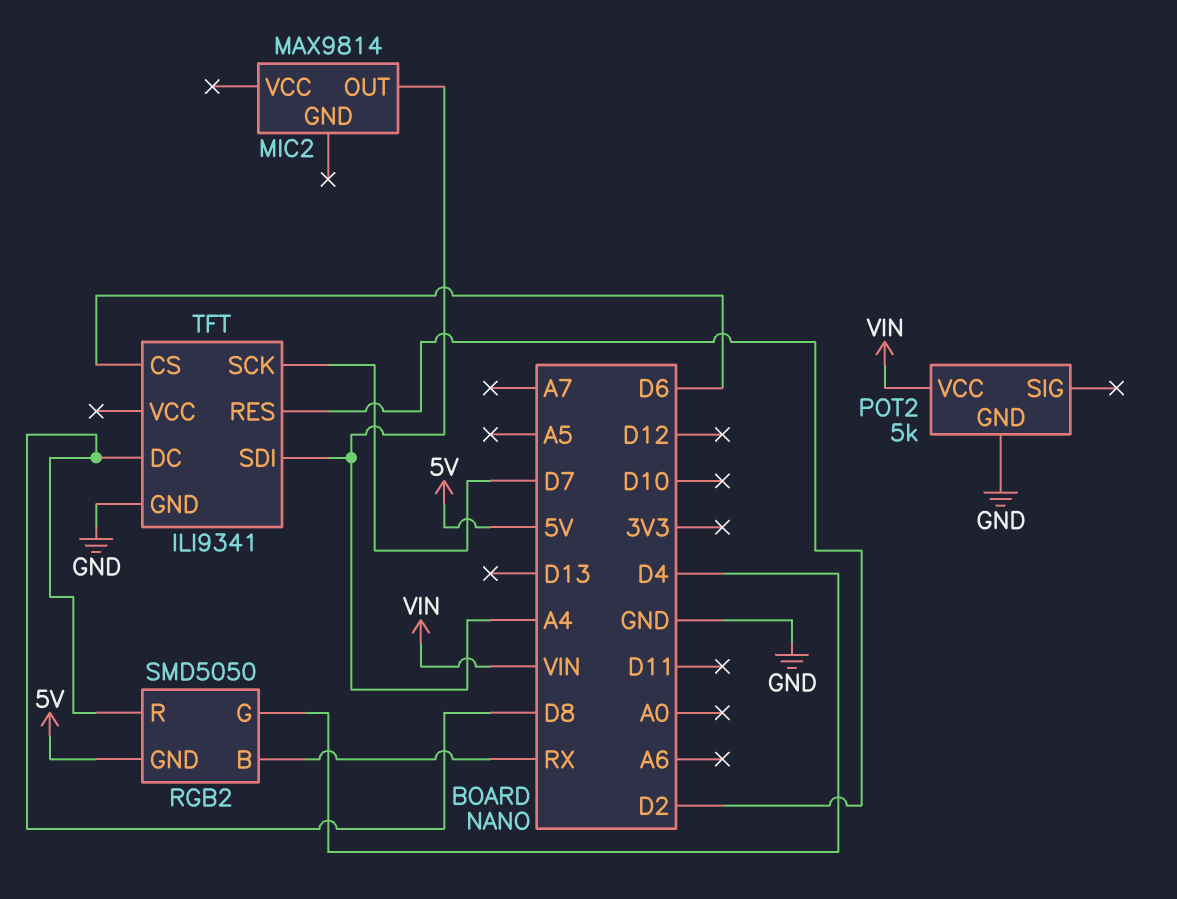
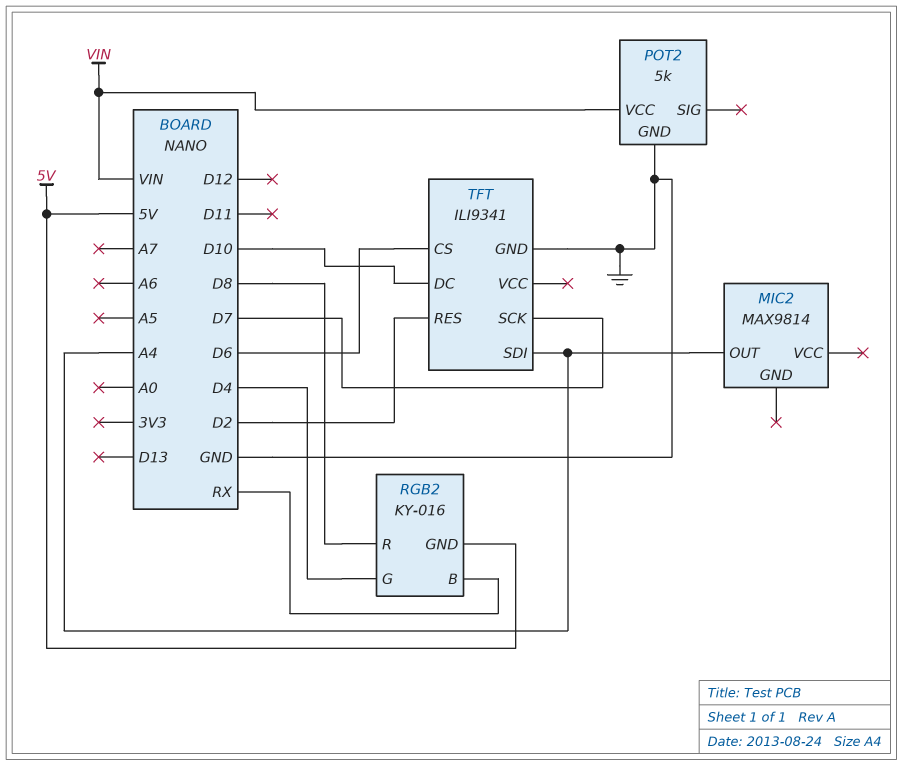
RGB2: SMD5050 -> KY-016
TFT pin DC: D8 -> D10

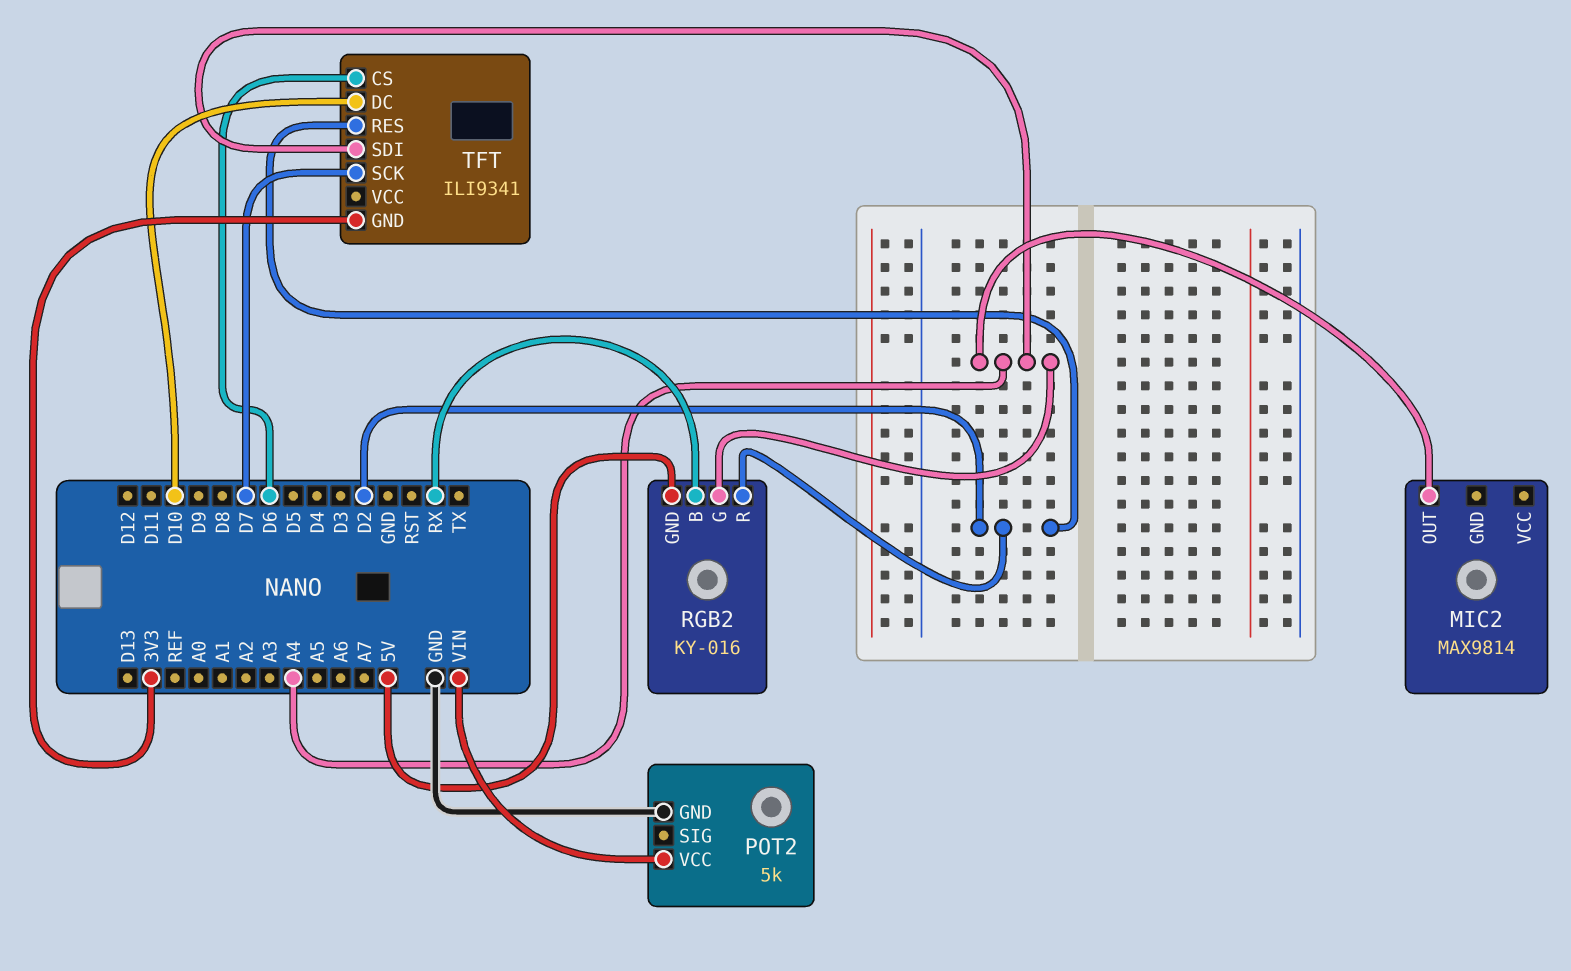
RGB2 pin G: D4 -> A4
RGB2 pin R: D8 -> D2
TFT pin GND: GND -> 3V3

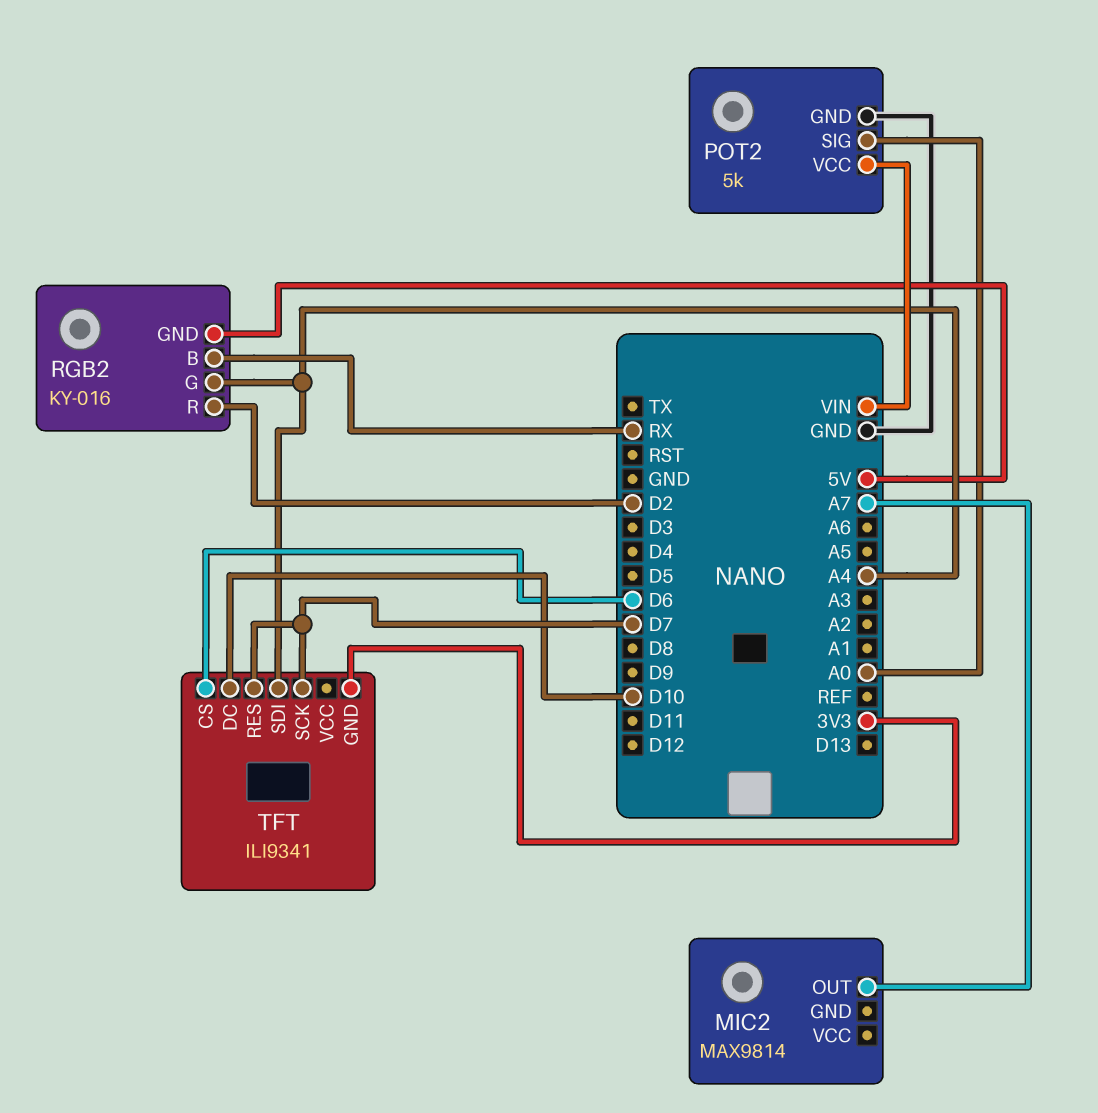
MIC2 pin OUT: A4 -> A7
POT2 pin SIG: none -> A0
TFT pin RES: D2 -> D7

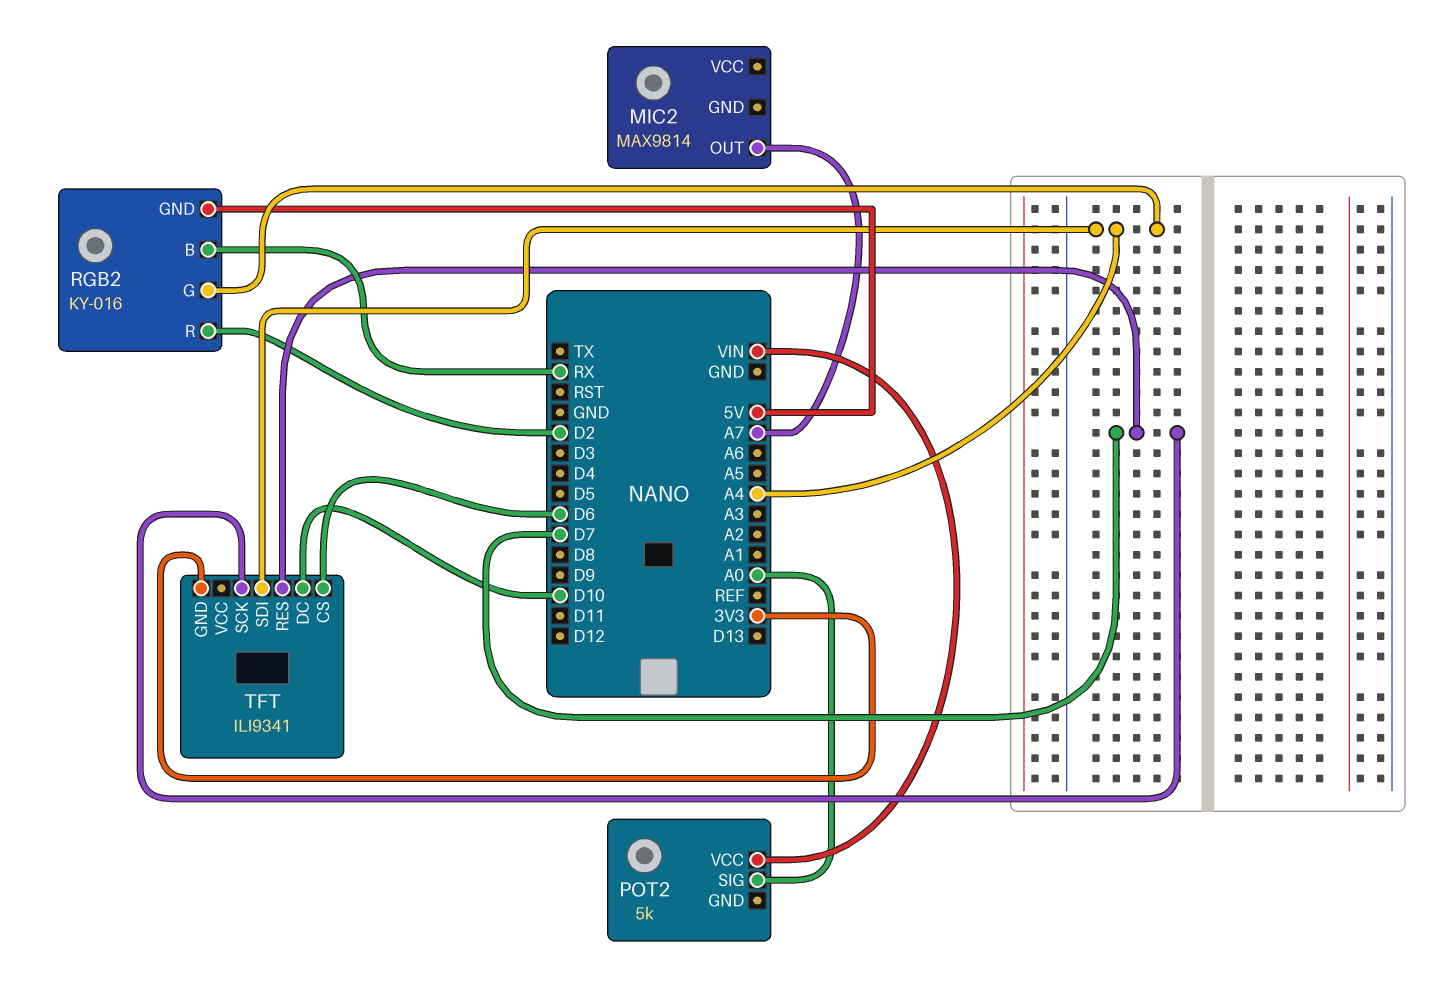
POT2 pin GND: GND -> none

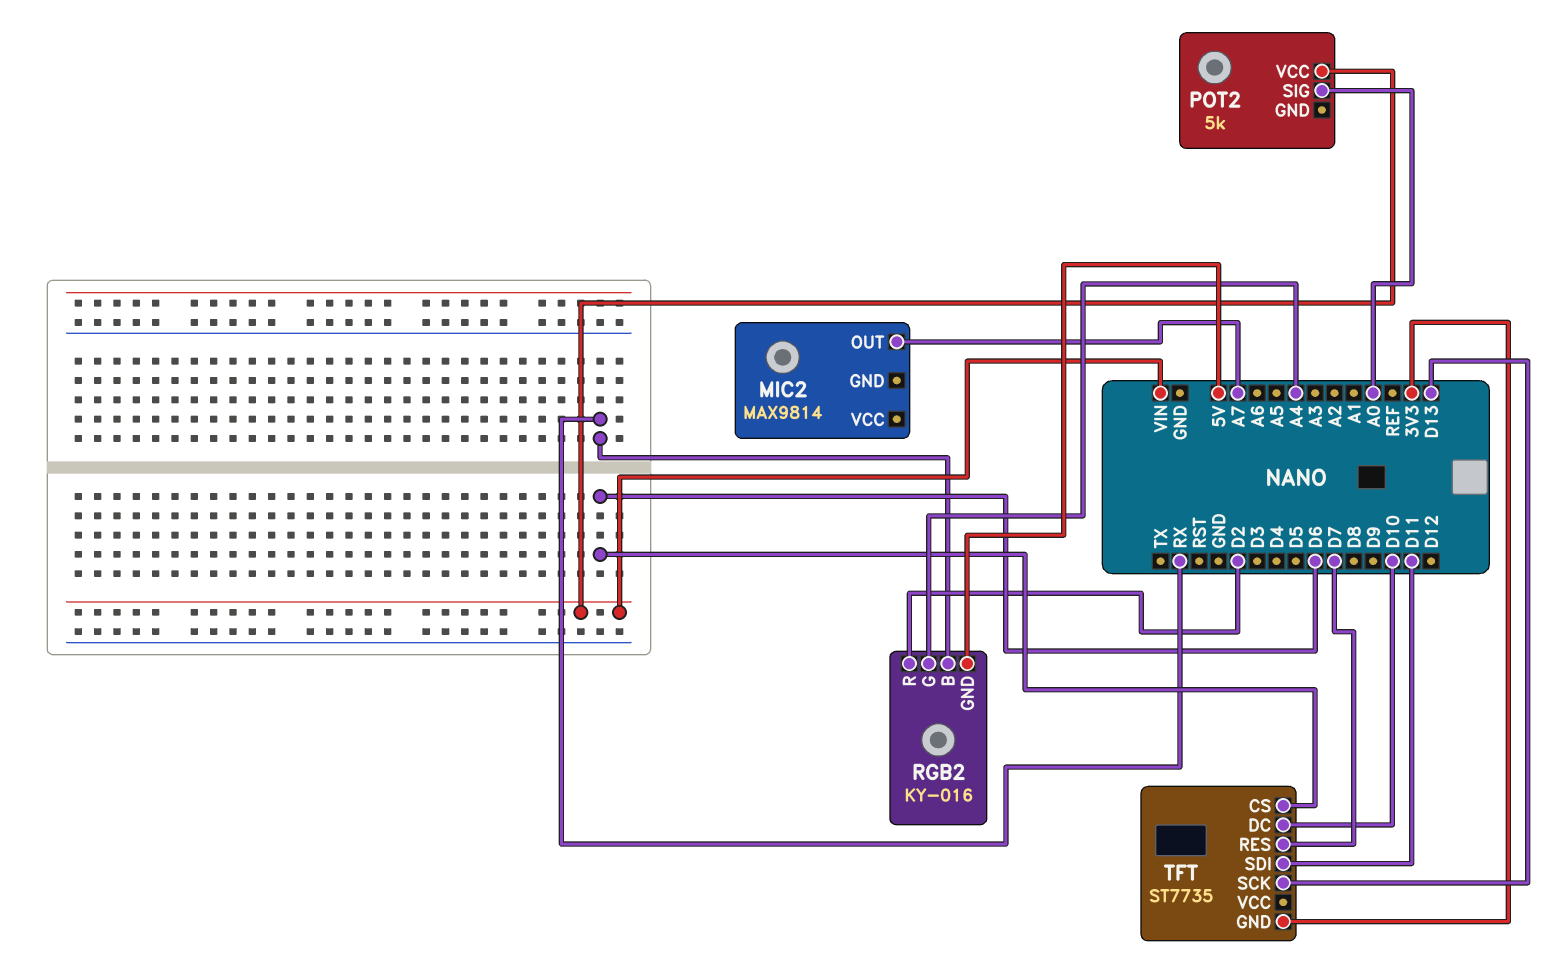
TFT: ILI9341 -> ST7735
TFT pin SCK: D7 -> D13
TFT pin SDI: A4 -> D11

